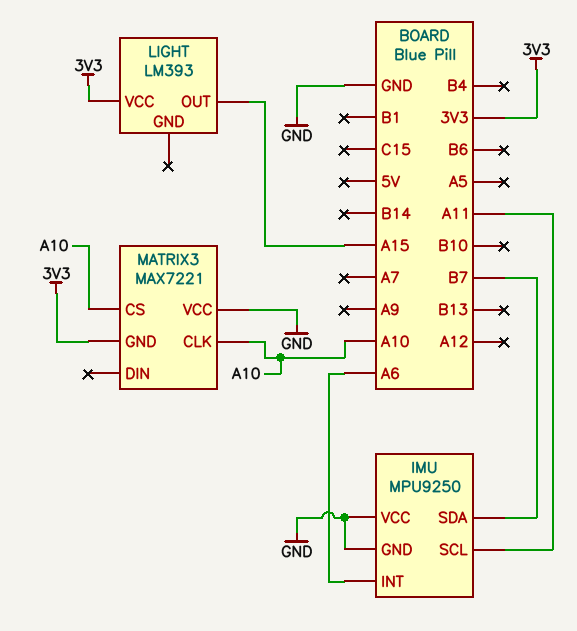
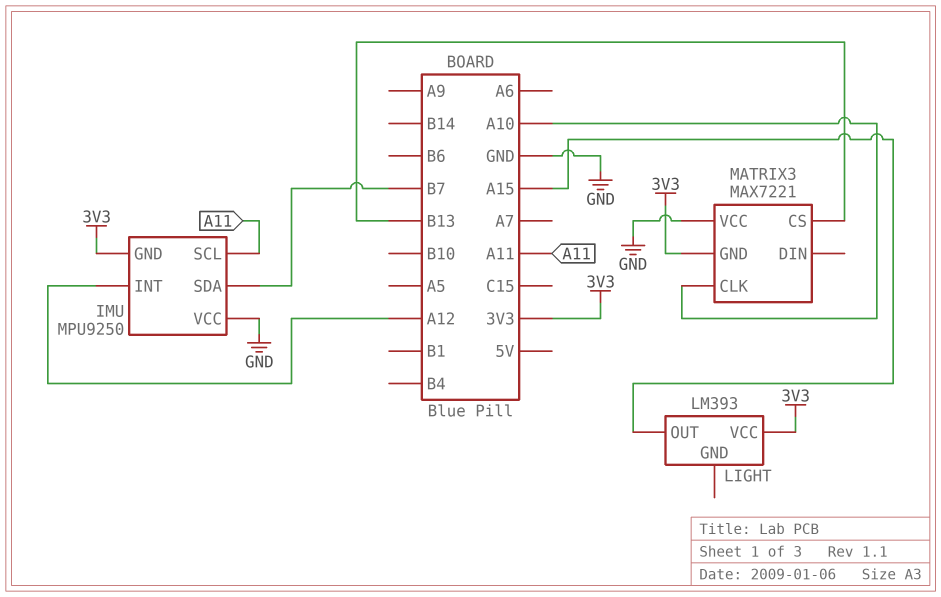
IMU pin GND: GND -> 3V3
IMU pin INT: A6 -> A12
MATRIX3 pin CS: A10 -> B13

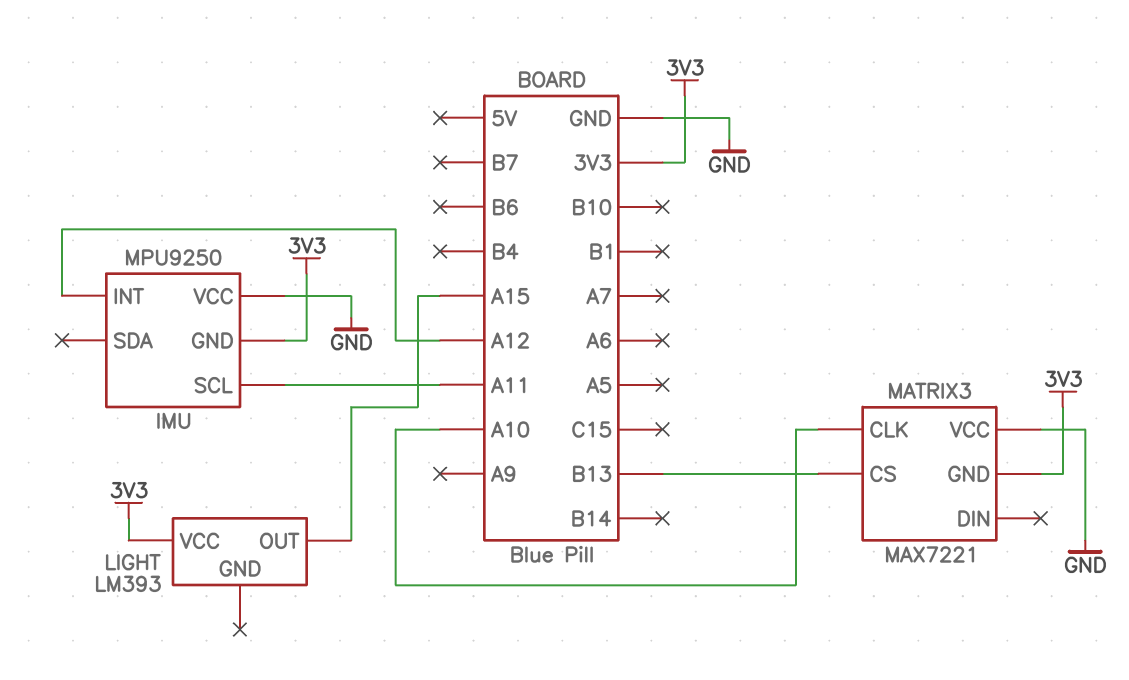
IMU pin SDA: B7 -> none

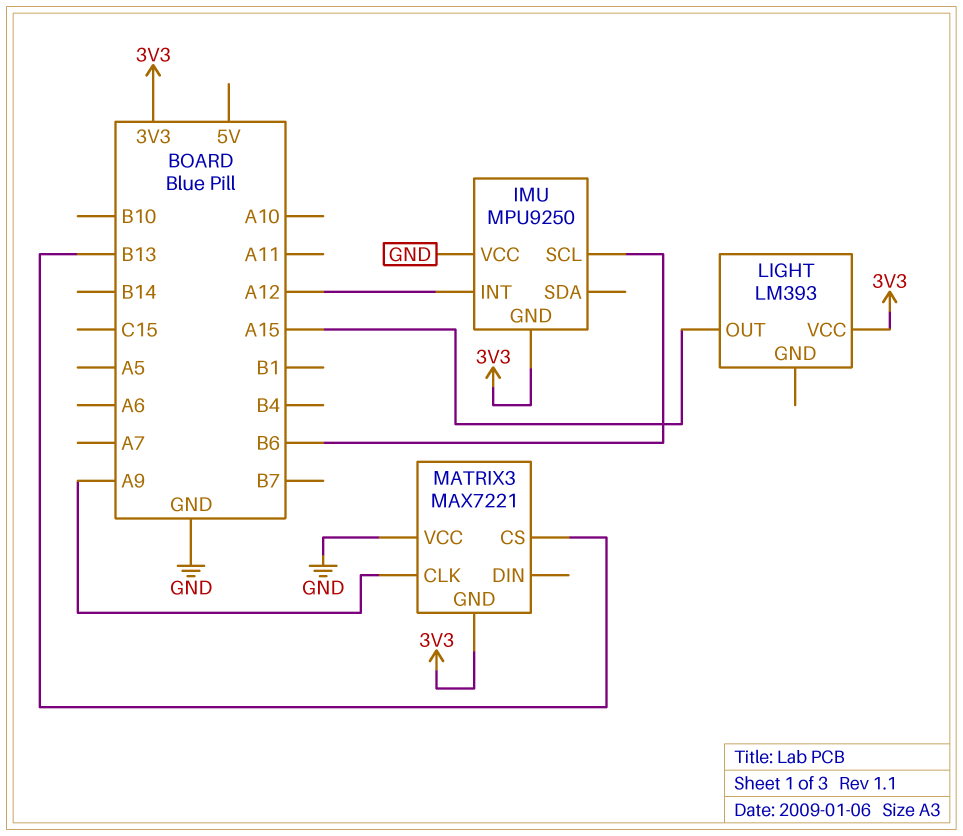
IMU pin SCL: A11 -> B6
MATRIX3 pin CLK: A10 -> A9

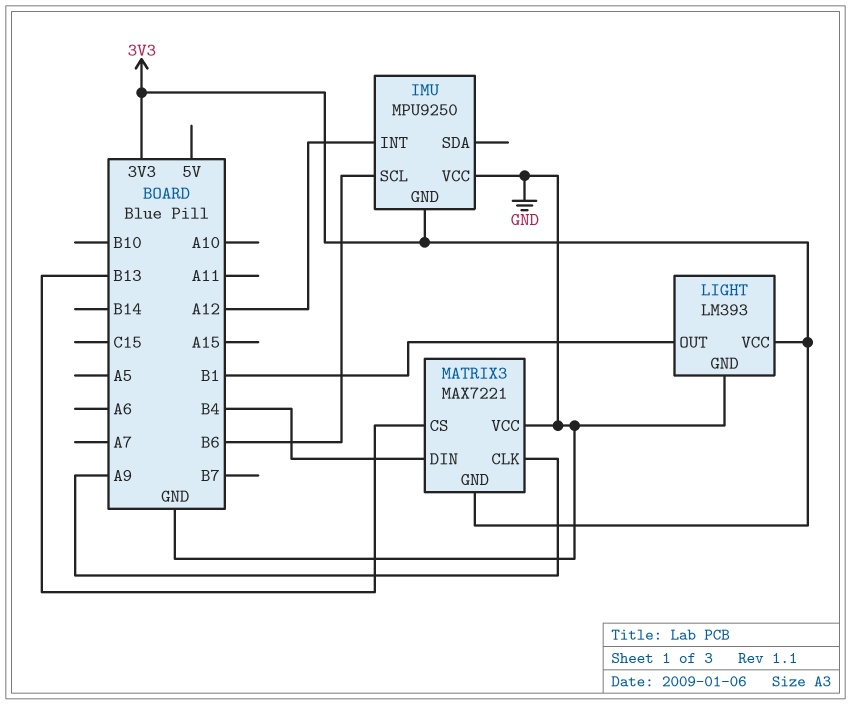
LIGHT pin GND: none -> GND
LIGHT pin OUT: A15 -> B1
MATRIX3 pin DIN: none -> B4

